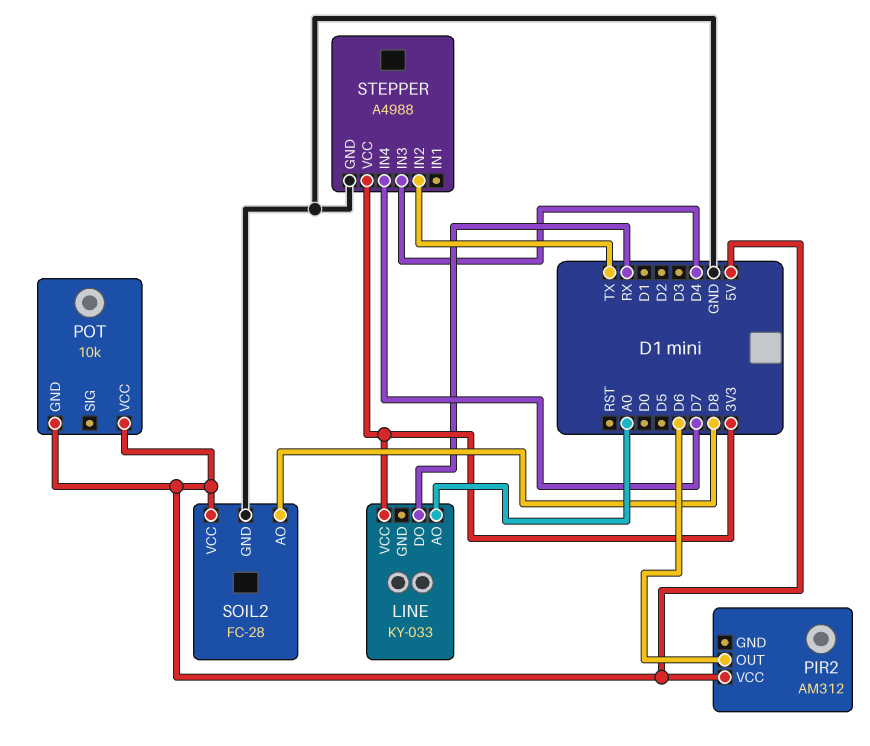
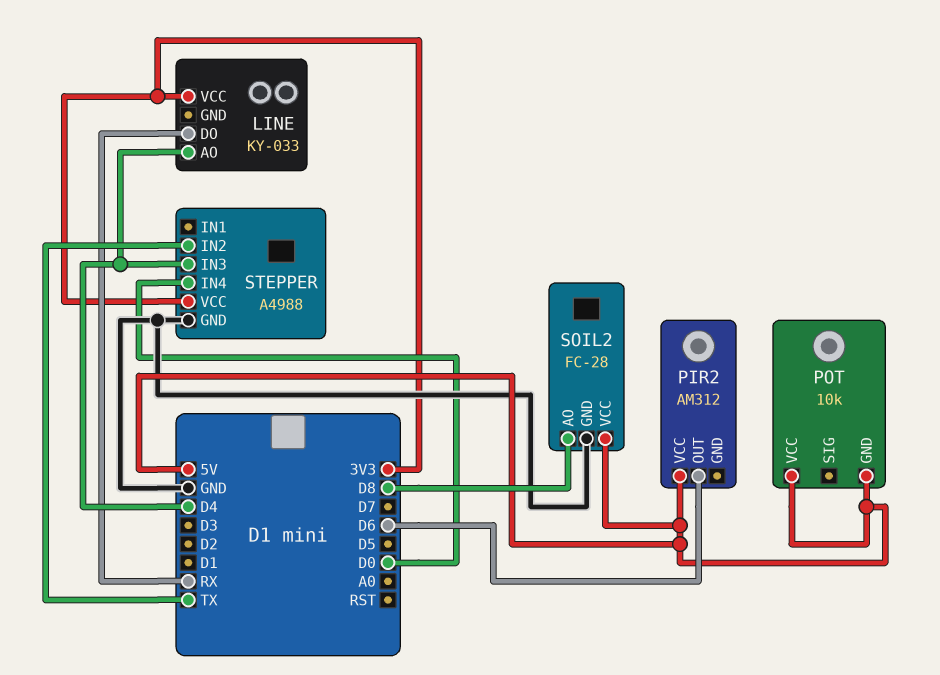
LINE pin AO: A0 -> D4
STEPPER pin IN4: D7 -> D0

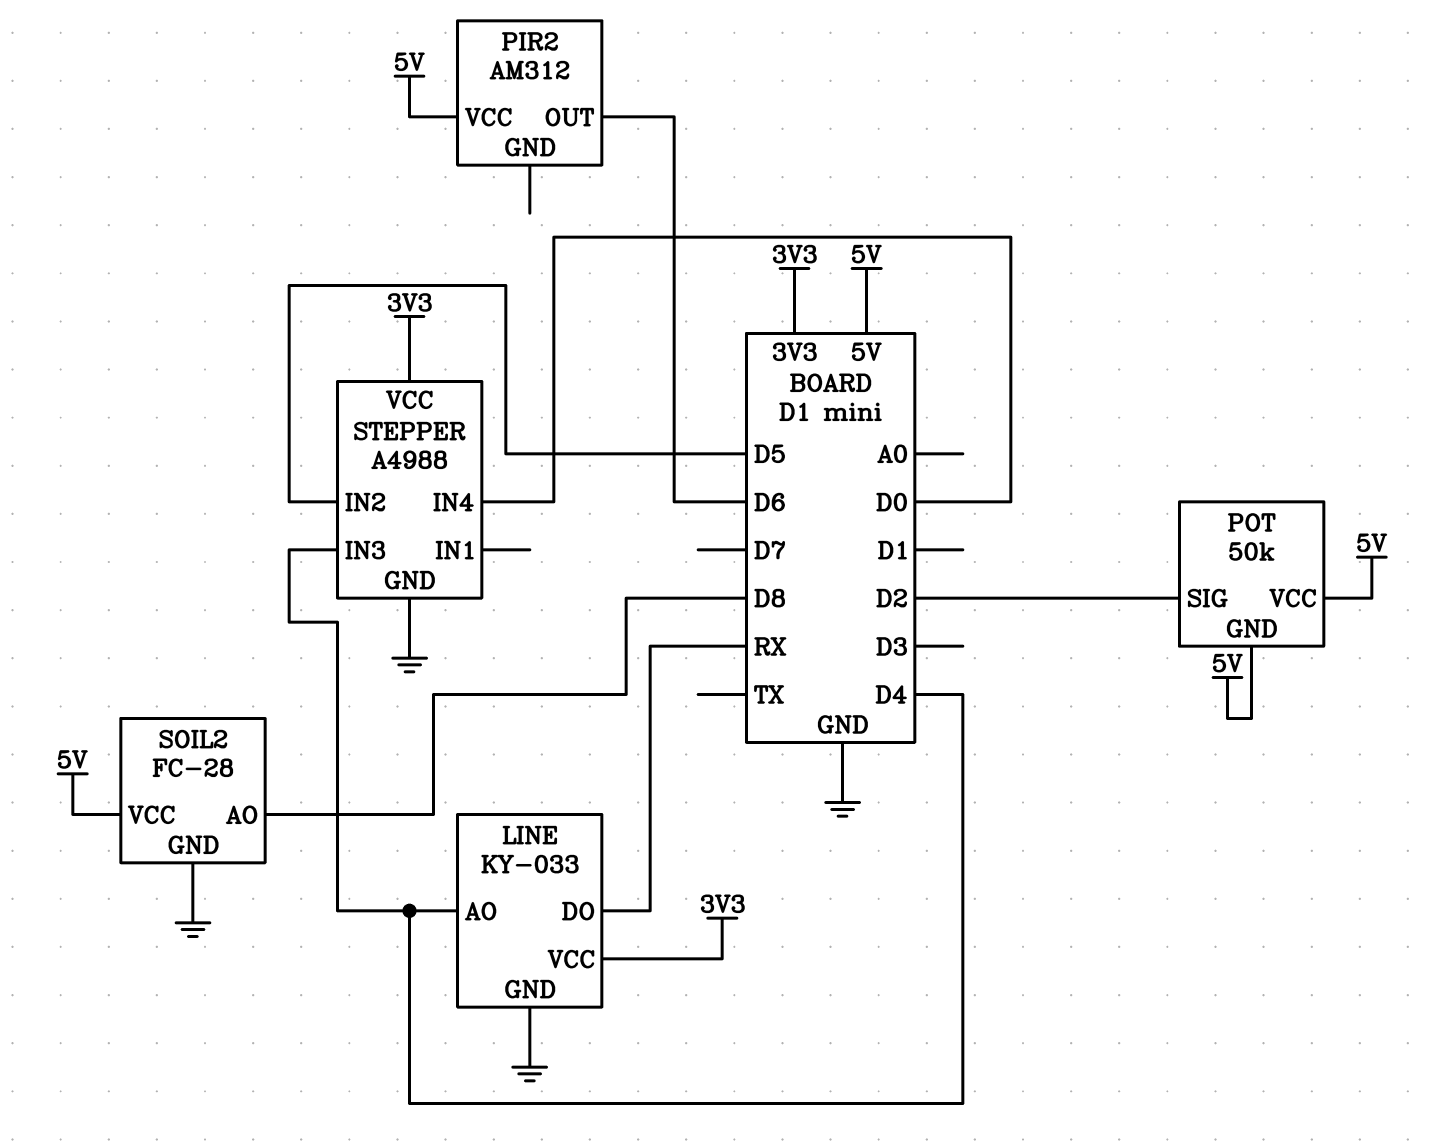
LINE pin GND: none -> GND
POT: 10k -> 50k
POT pin SIG: none -> D2
STEPPER pin IN2: TX -> D5

